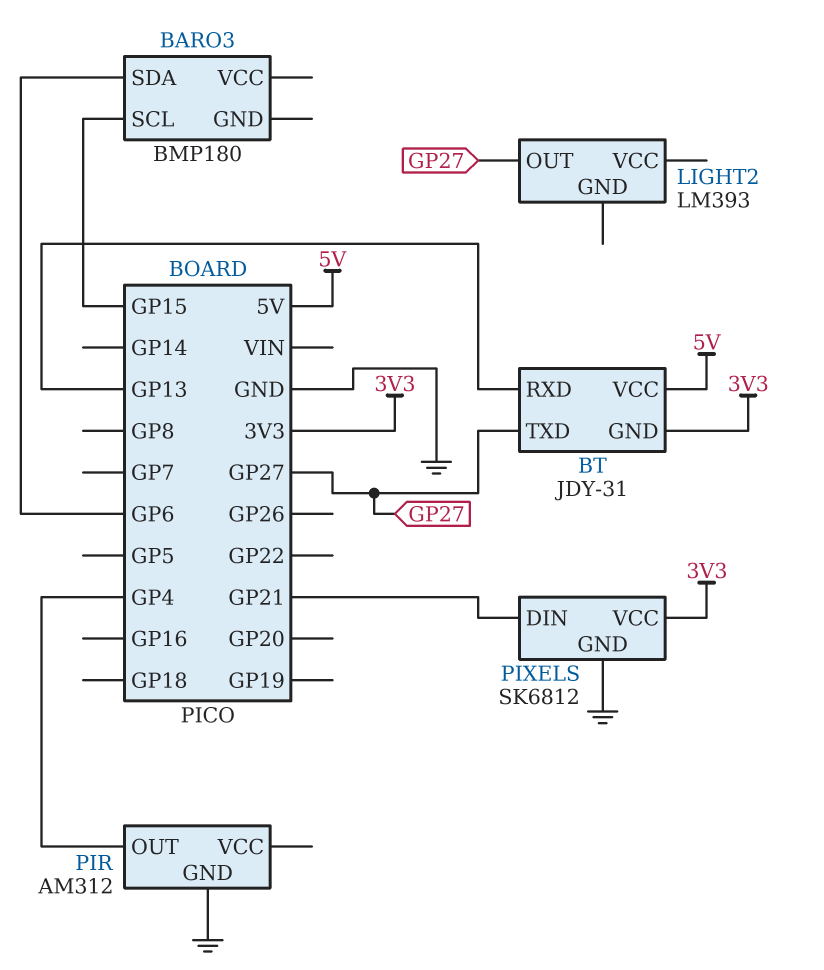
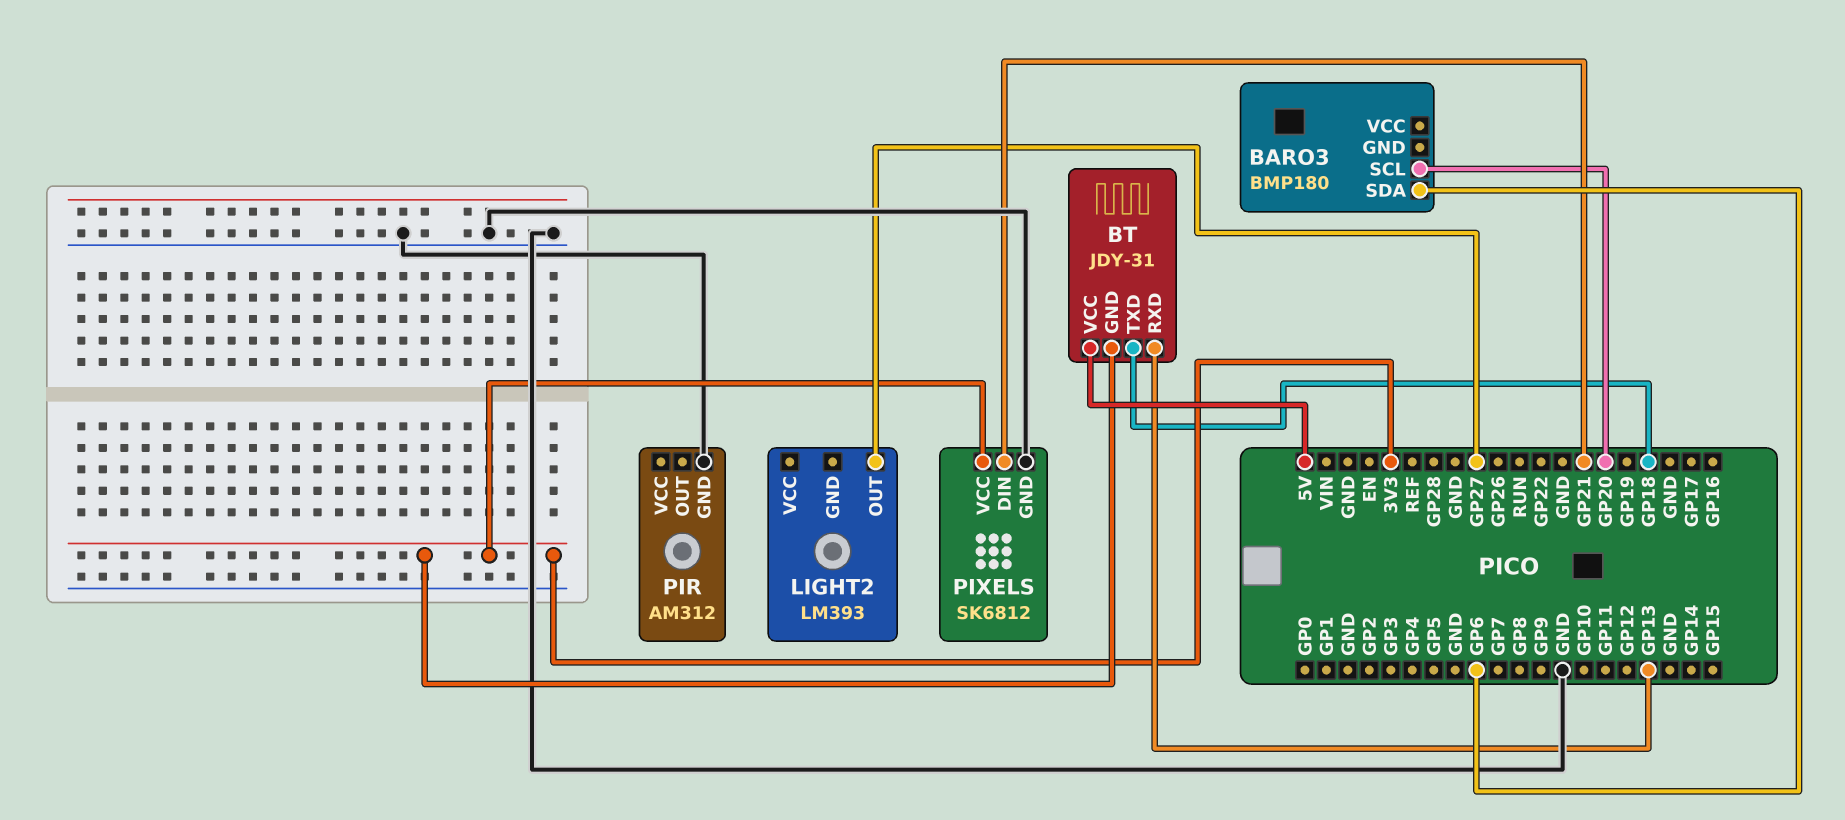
BARO3 pin SCL: GP15 -> GP20
BT pin TXD: GP27 -> GP18
PIR pin OUT: GP4 -> none

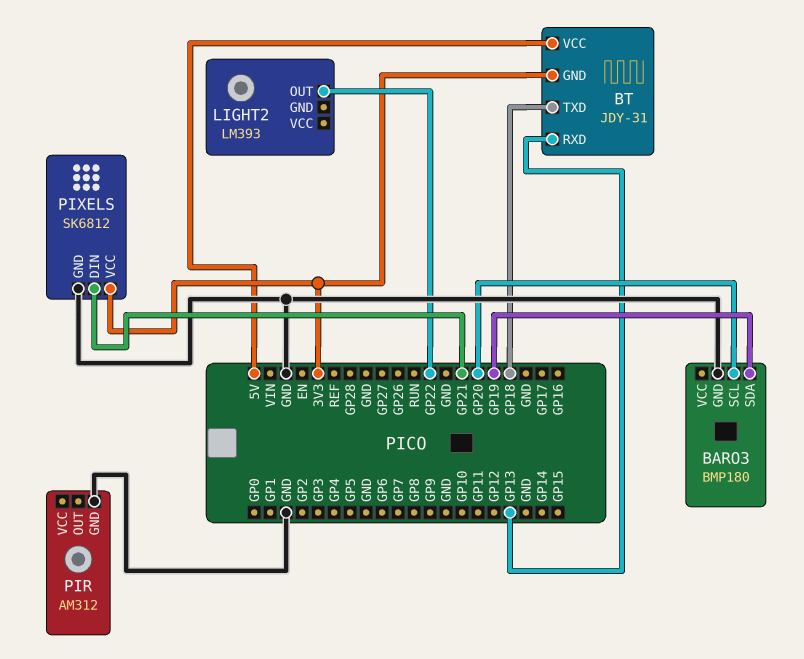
BARO3 pin GND: none -> GND
BARO3 pin SDA: GP6 -> GP19
LIGHT2 pin OUT: GP27 -> GP22

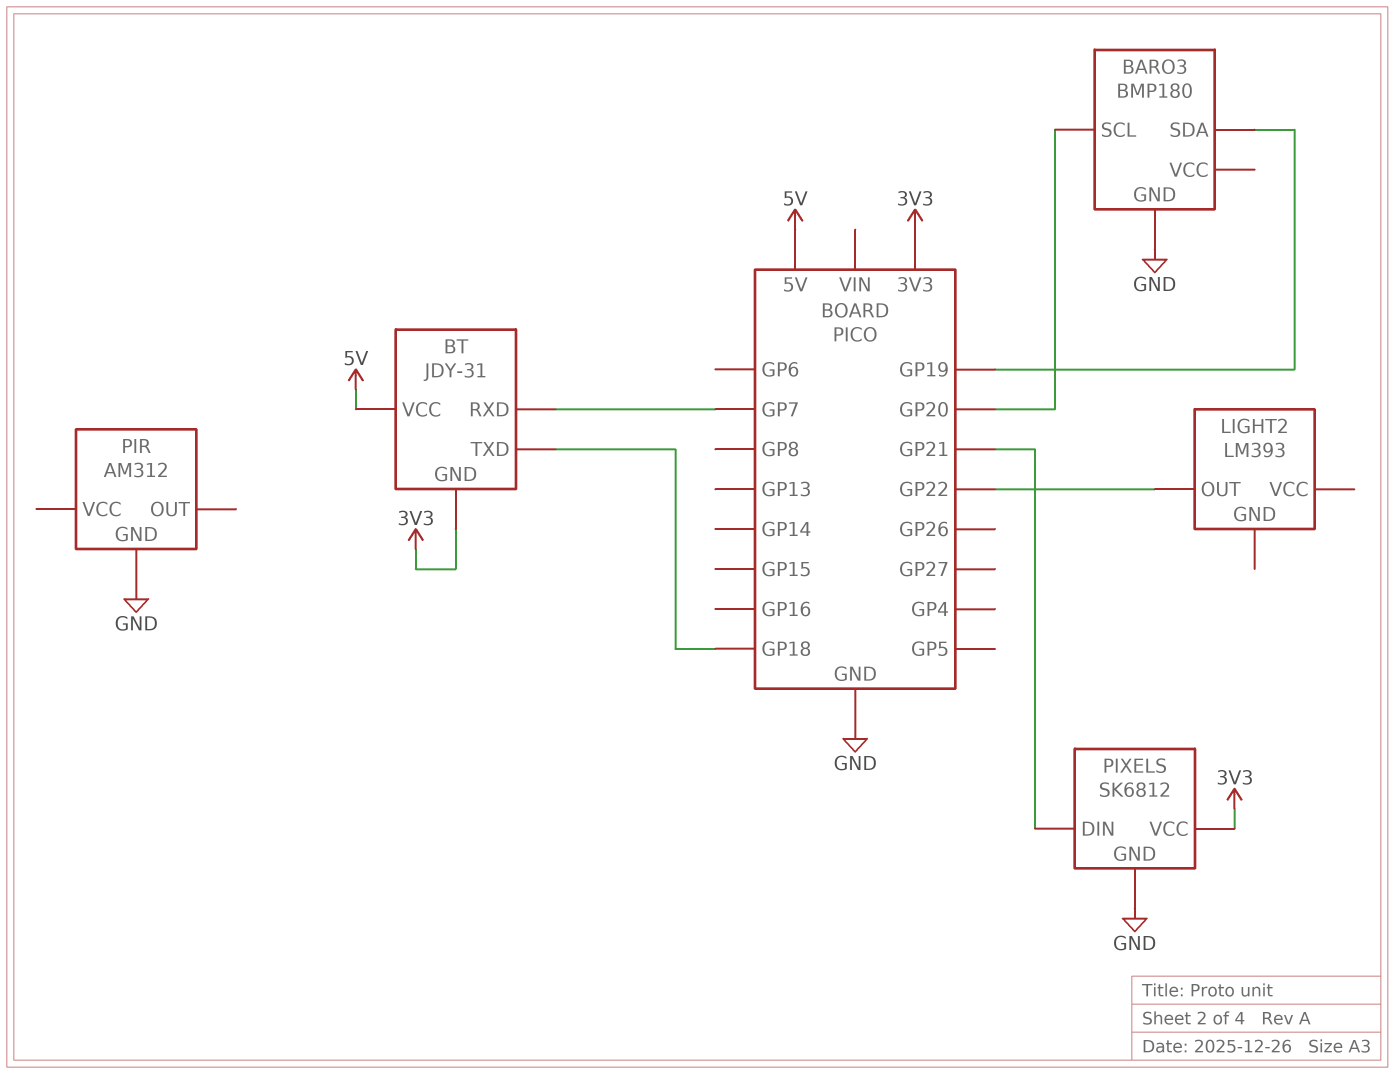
BT pin RXD: GP13 -> GP7

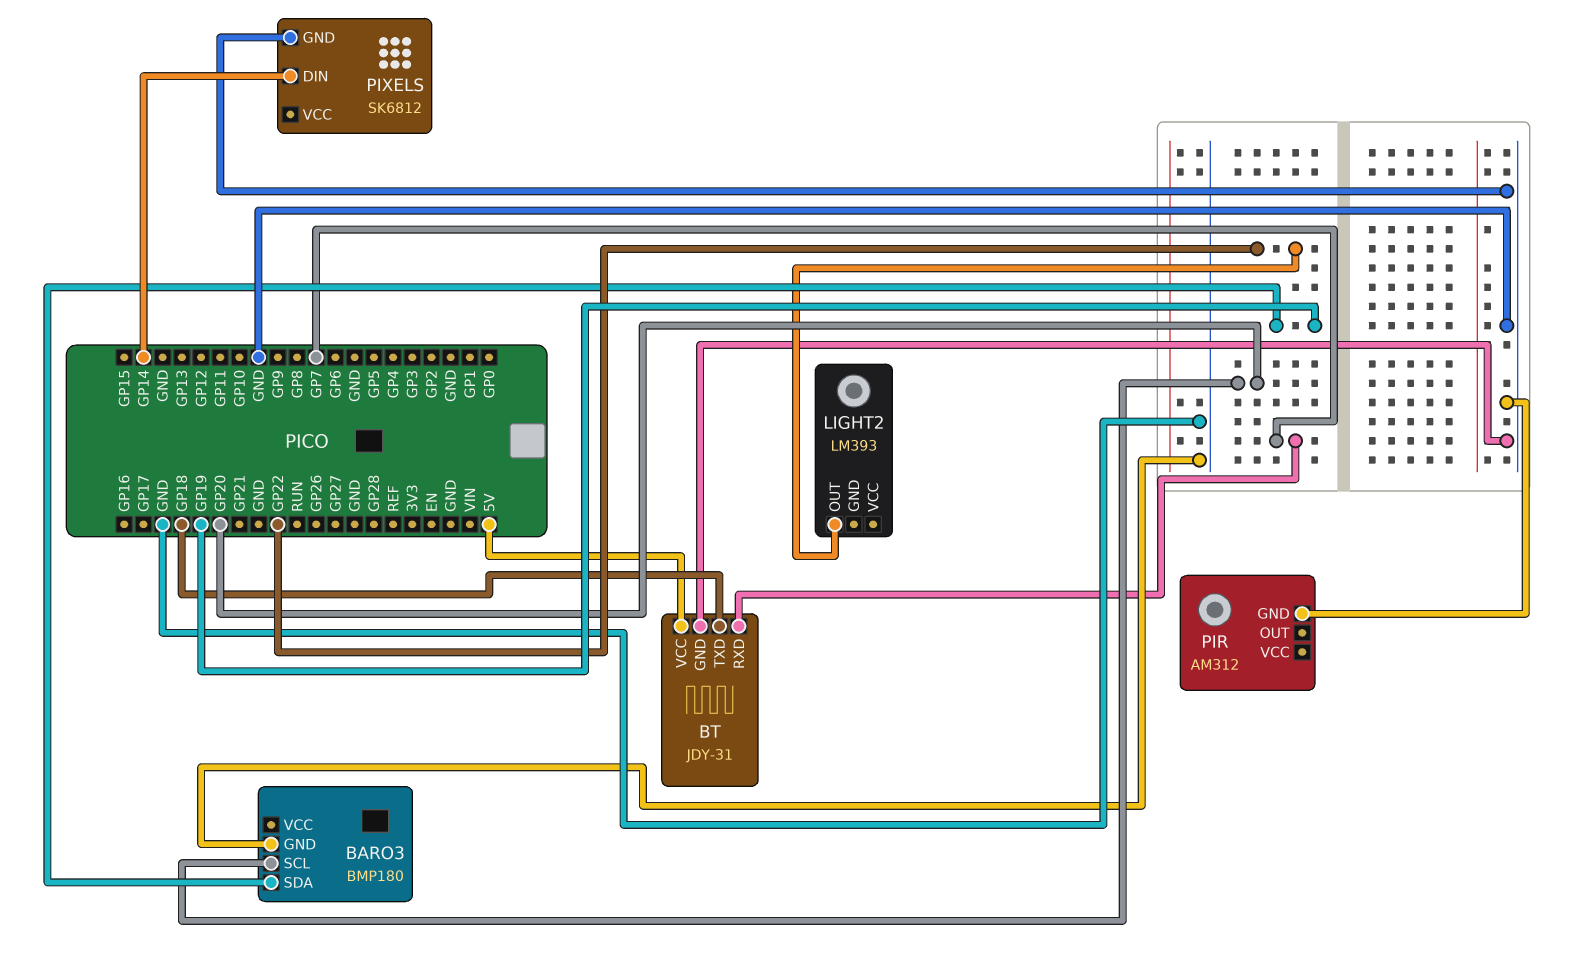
BT pin GND: 3V3 -> GND
PIXELS pin DIN: GP21 -> GP14
PIXELS pin VCC: 3V3 -> none

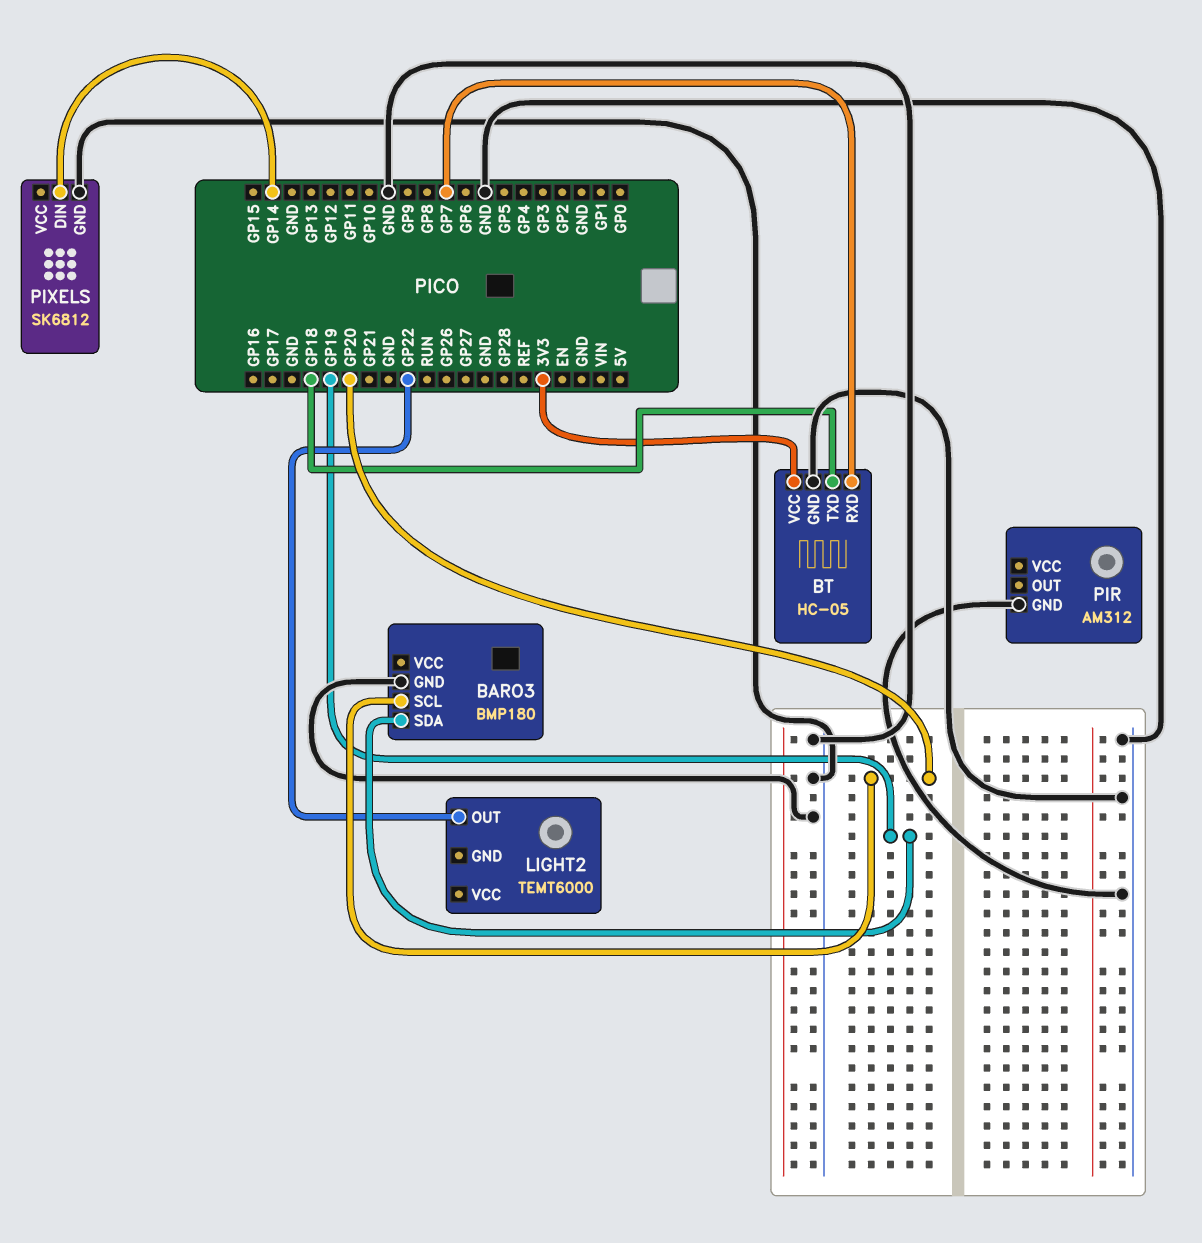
BT: JDY-31 -> HC-05
BT pin VCC: 5V -> 3V3
LIGHT2: LM393 -> TEMT6000

